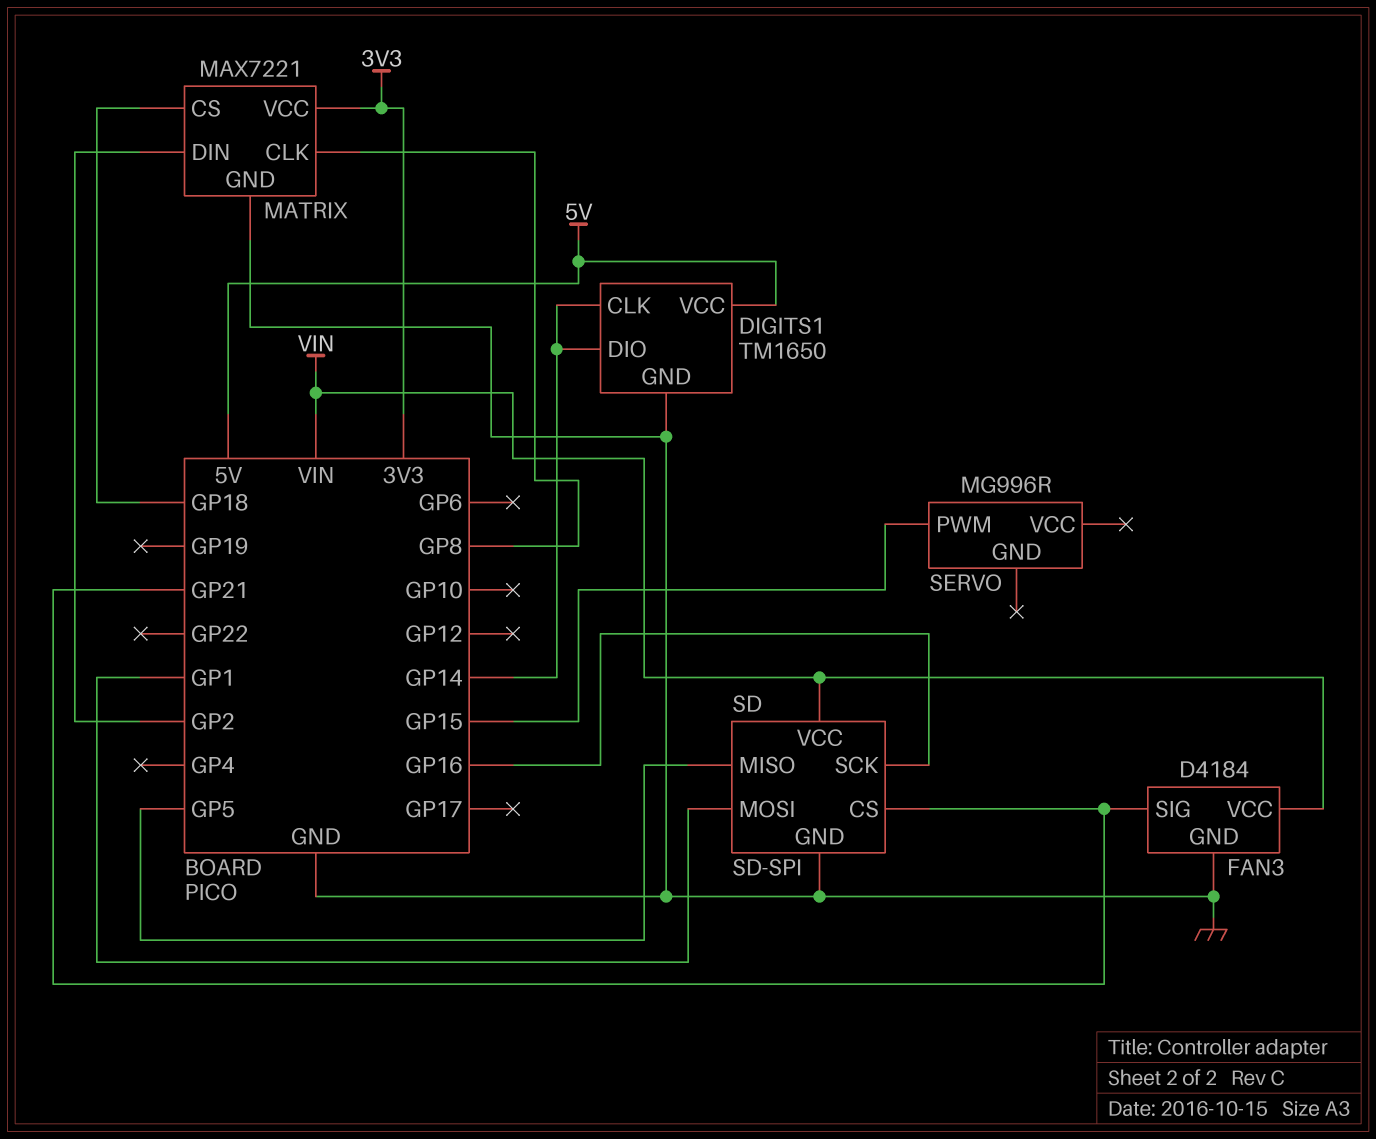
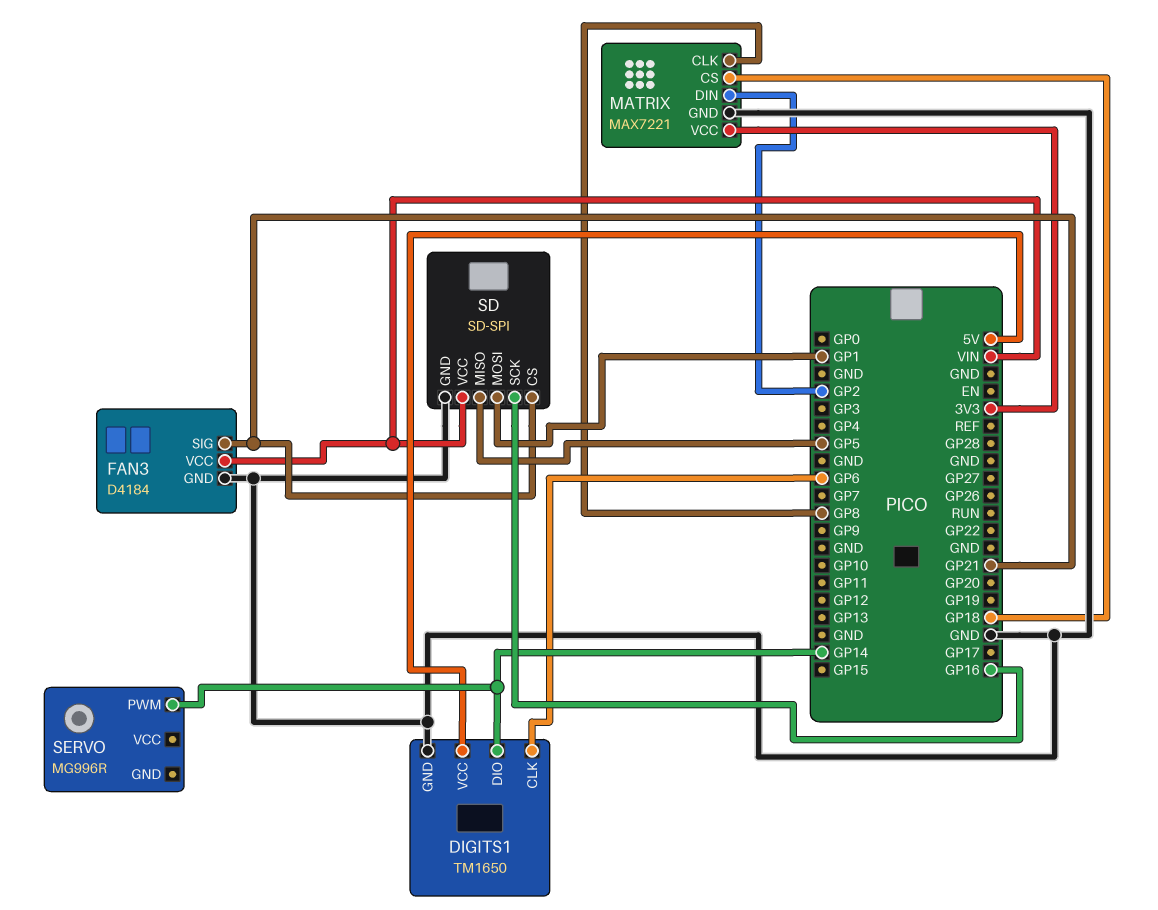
DIGITS1 pin CLK: GP14 -> GP6
SERVO pin PWM: GP15 -> GP14

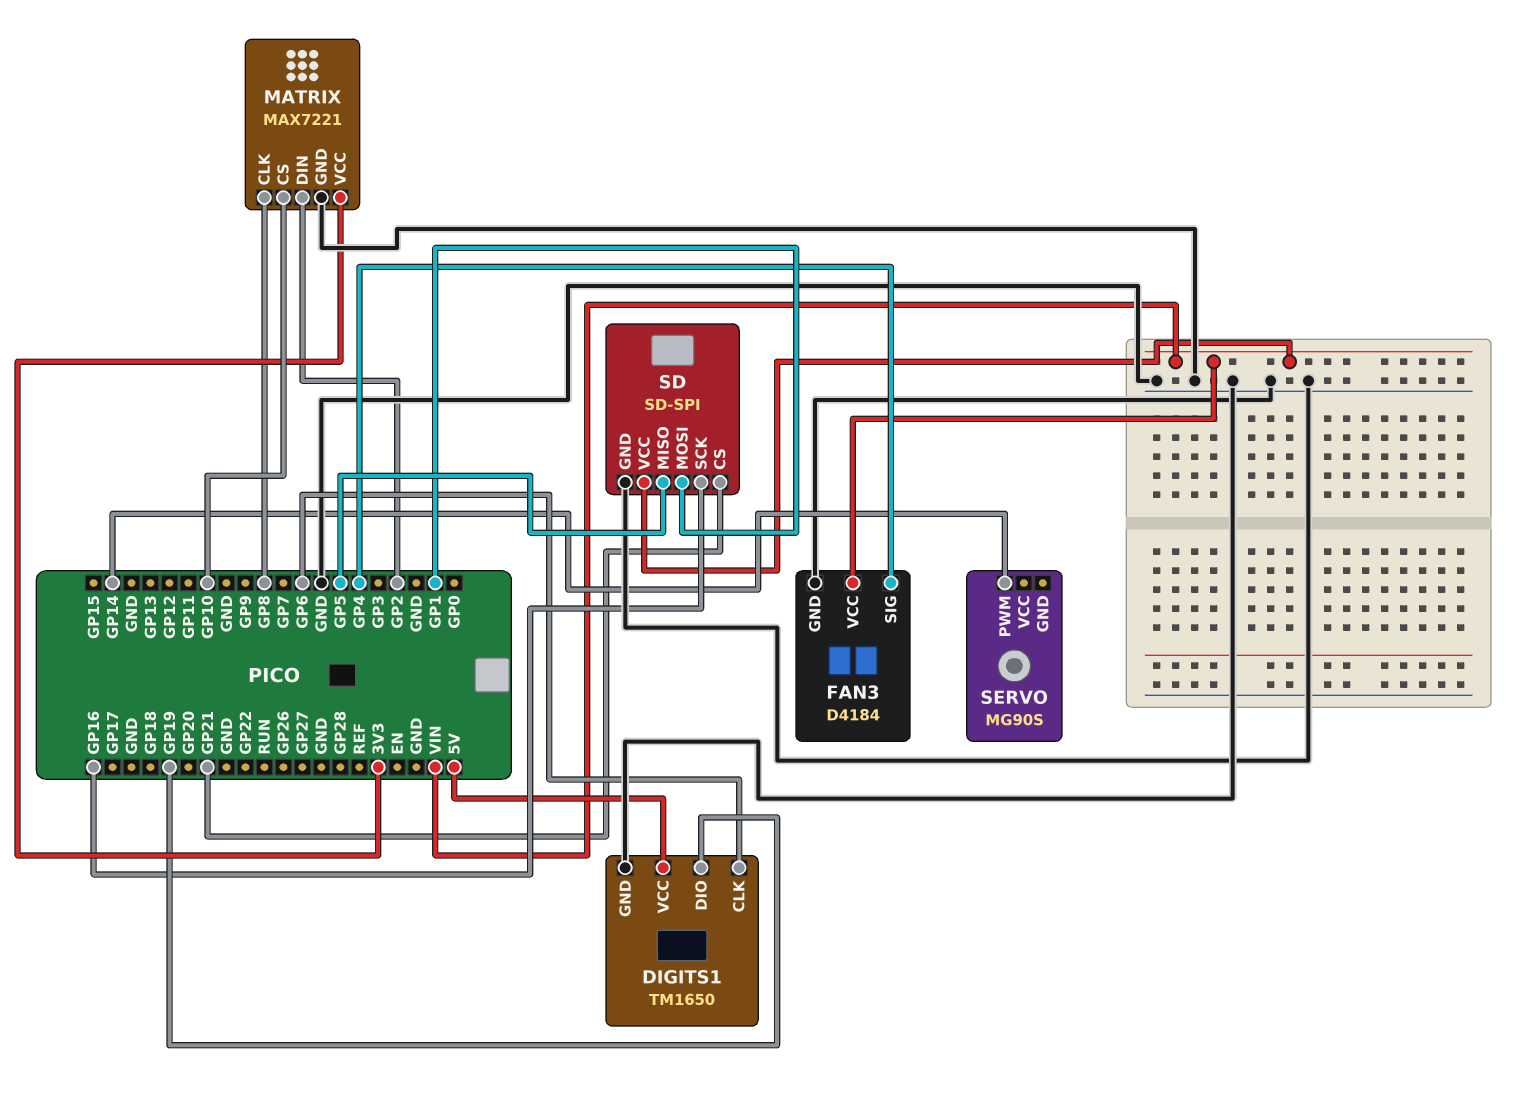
DIGITS1 pin DIO: GP14 -> GP19
FAN3 pin SIG: GP21 -> GP4
MATRIX pin CS: GP18 -> GP10
SERVO: MG996R -> MG90S

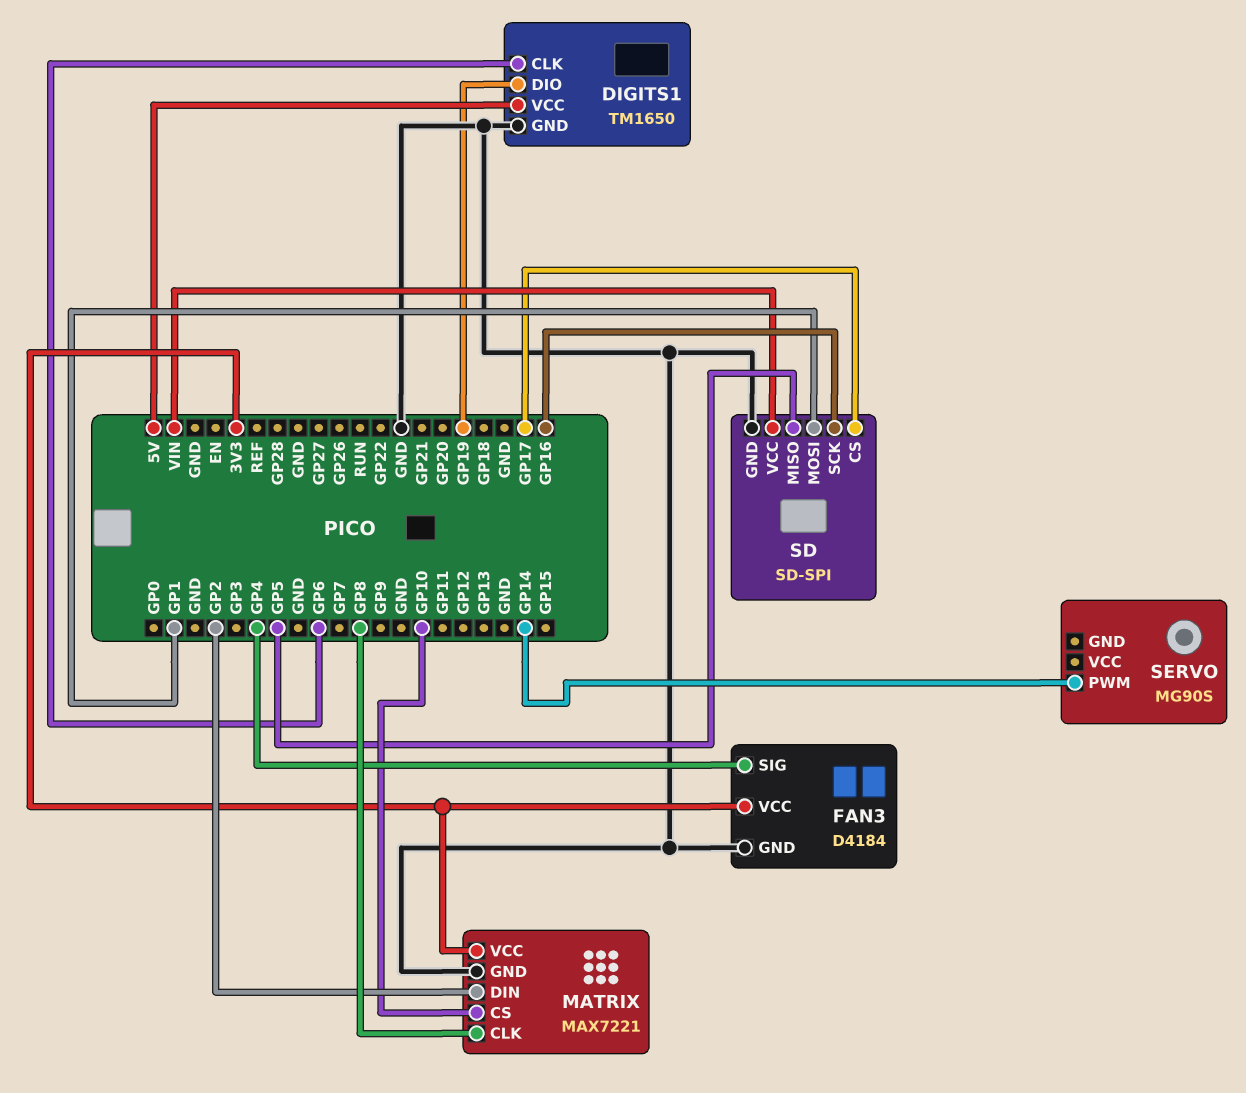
FAN3 pin VCC: VIN -> 3V3
SD pin CS: GP21 -> GP17

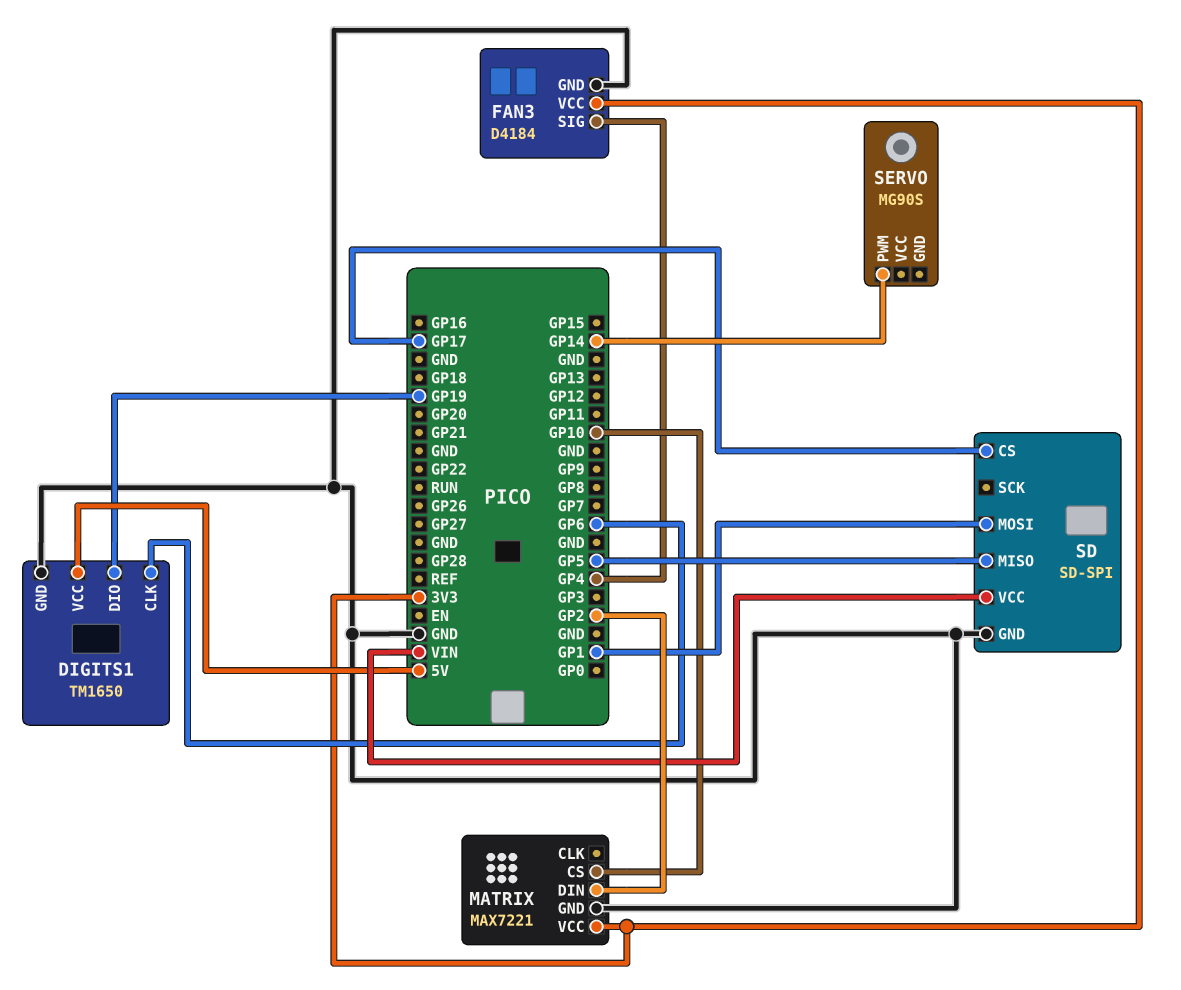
MATRIX pin CLK: GP8 -> none
SD pin SCK: GP16 -> none

